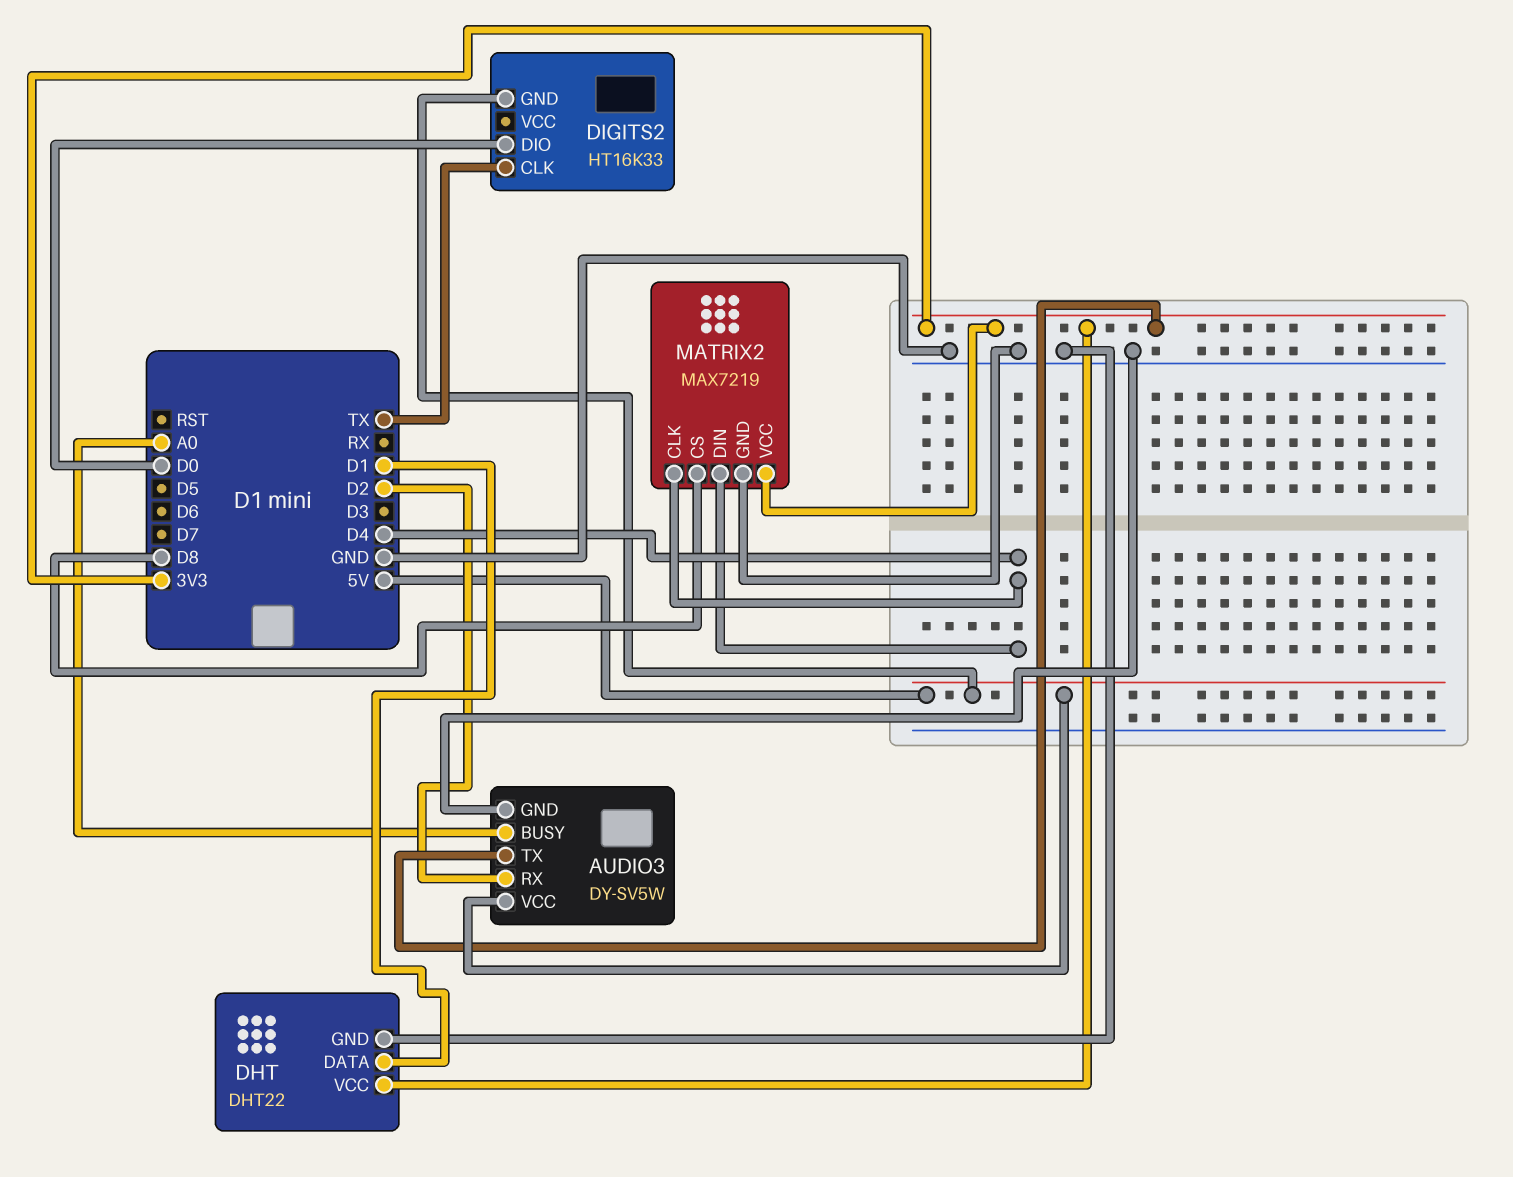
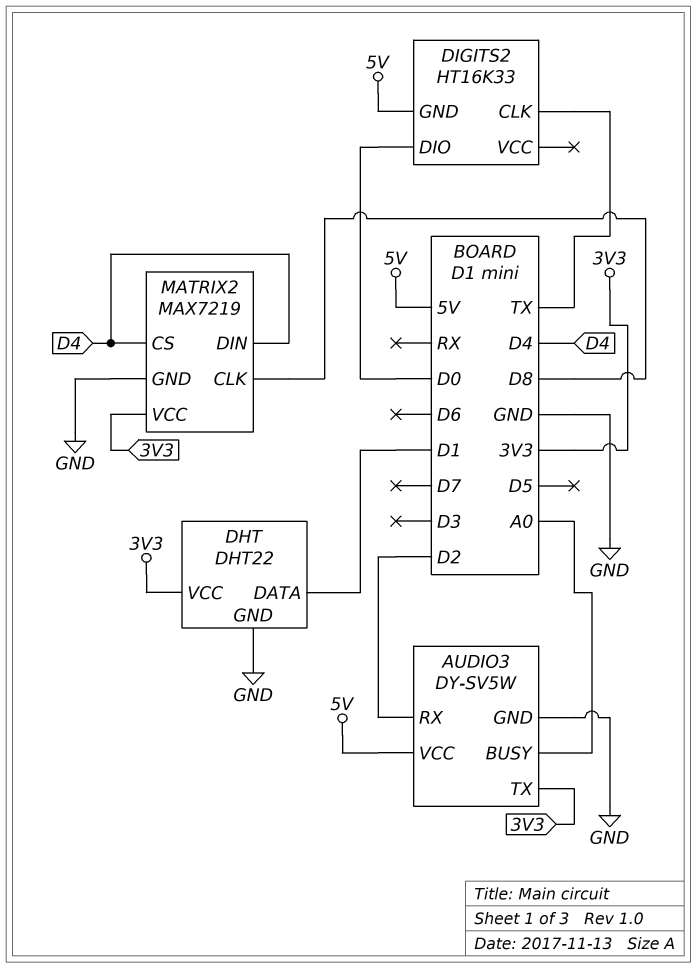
MATRIX2 pin CLK: D4 -> D8
MATRIX2 pin CS: D8 -> D4

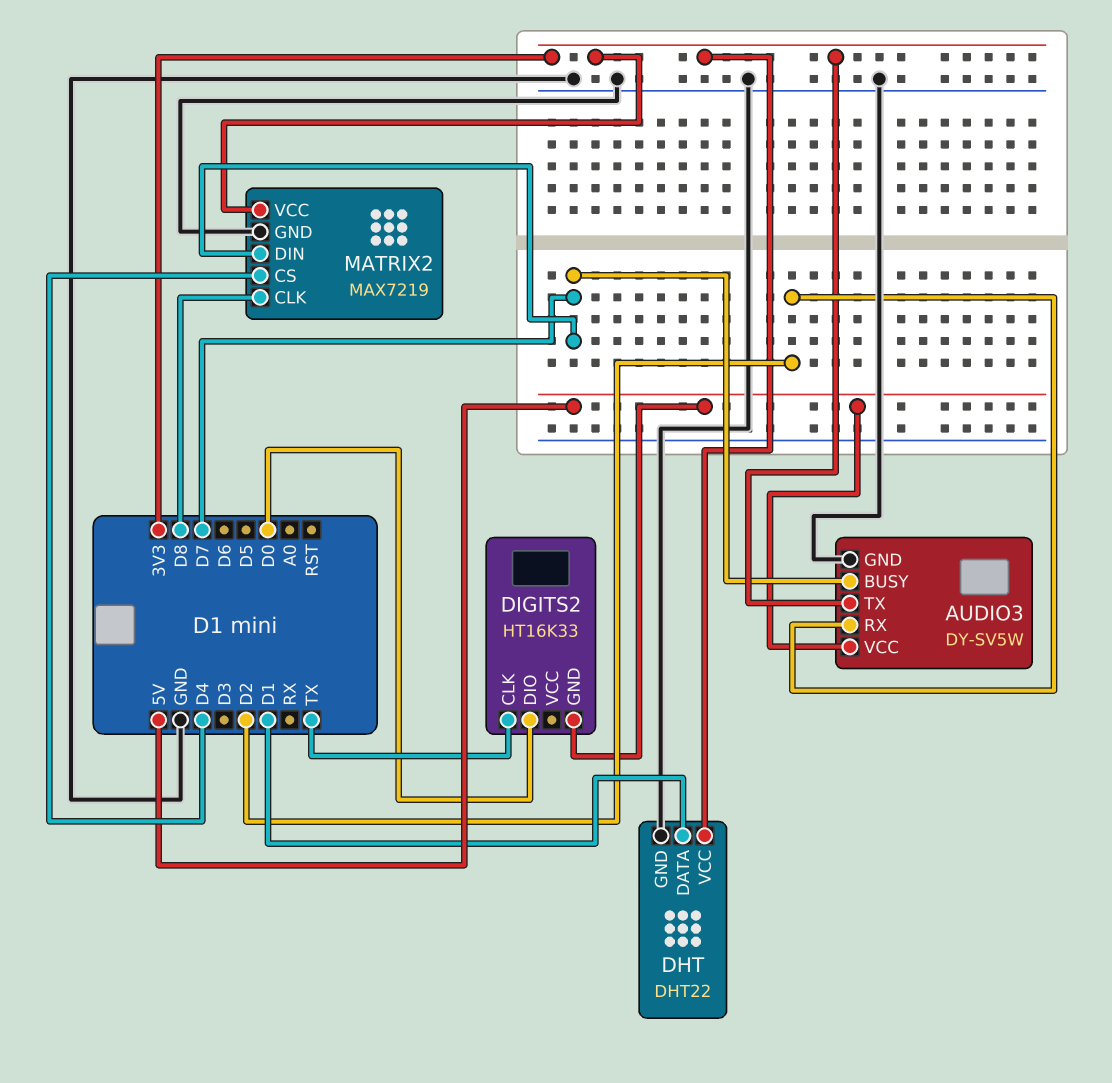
AUDIO3 pin BUSY: A0 -> D7
MATRIX2 pin DIN: D4 -> D7

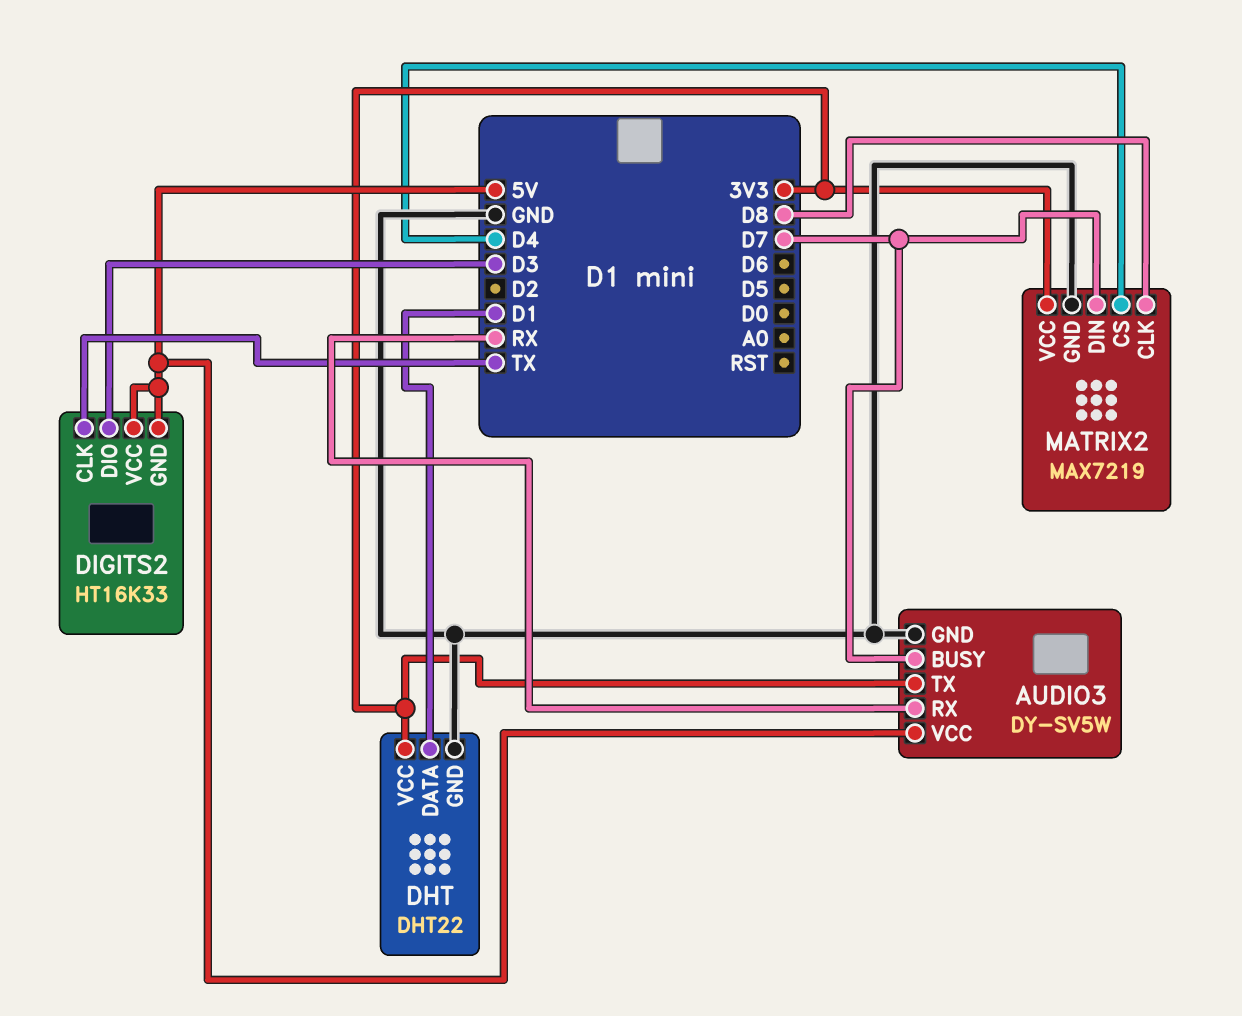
AUDIO3 pin RX: D2 -> RX
DIGITS2 pin DIO: D0 -> D3
DIGITS2 pin VCC: none -> 5V

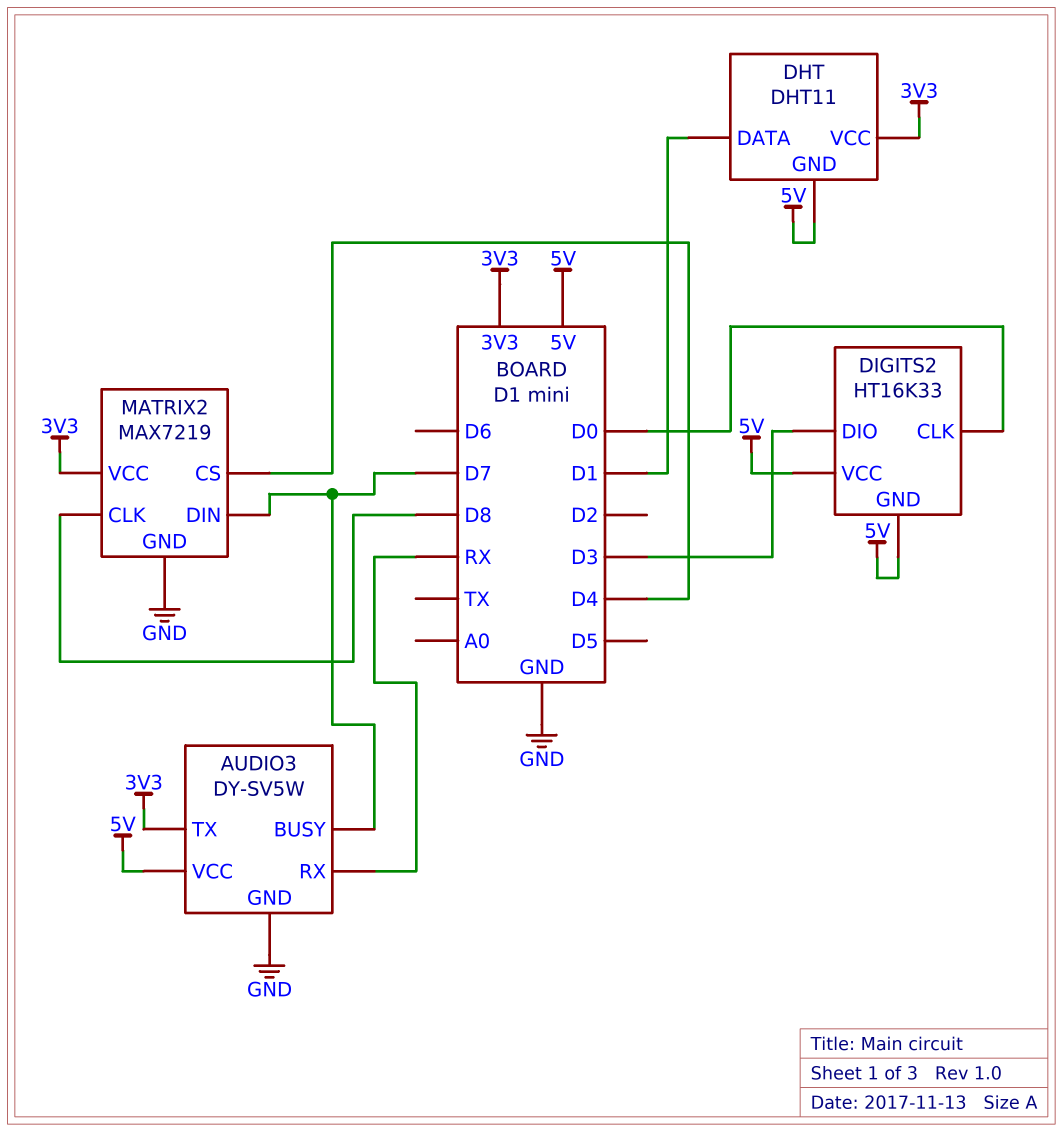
DHT: DHT22 -> DHT11
DHT pin GND: GND -> 5V
DIGITS2 pin CLK: TX -> D0

